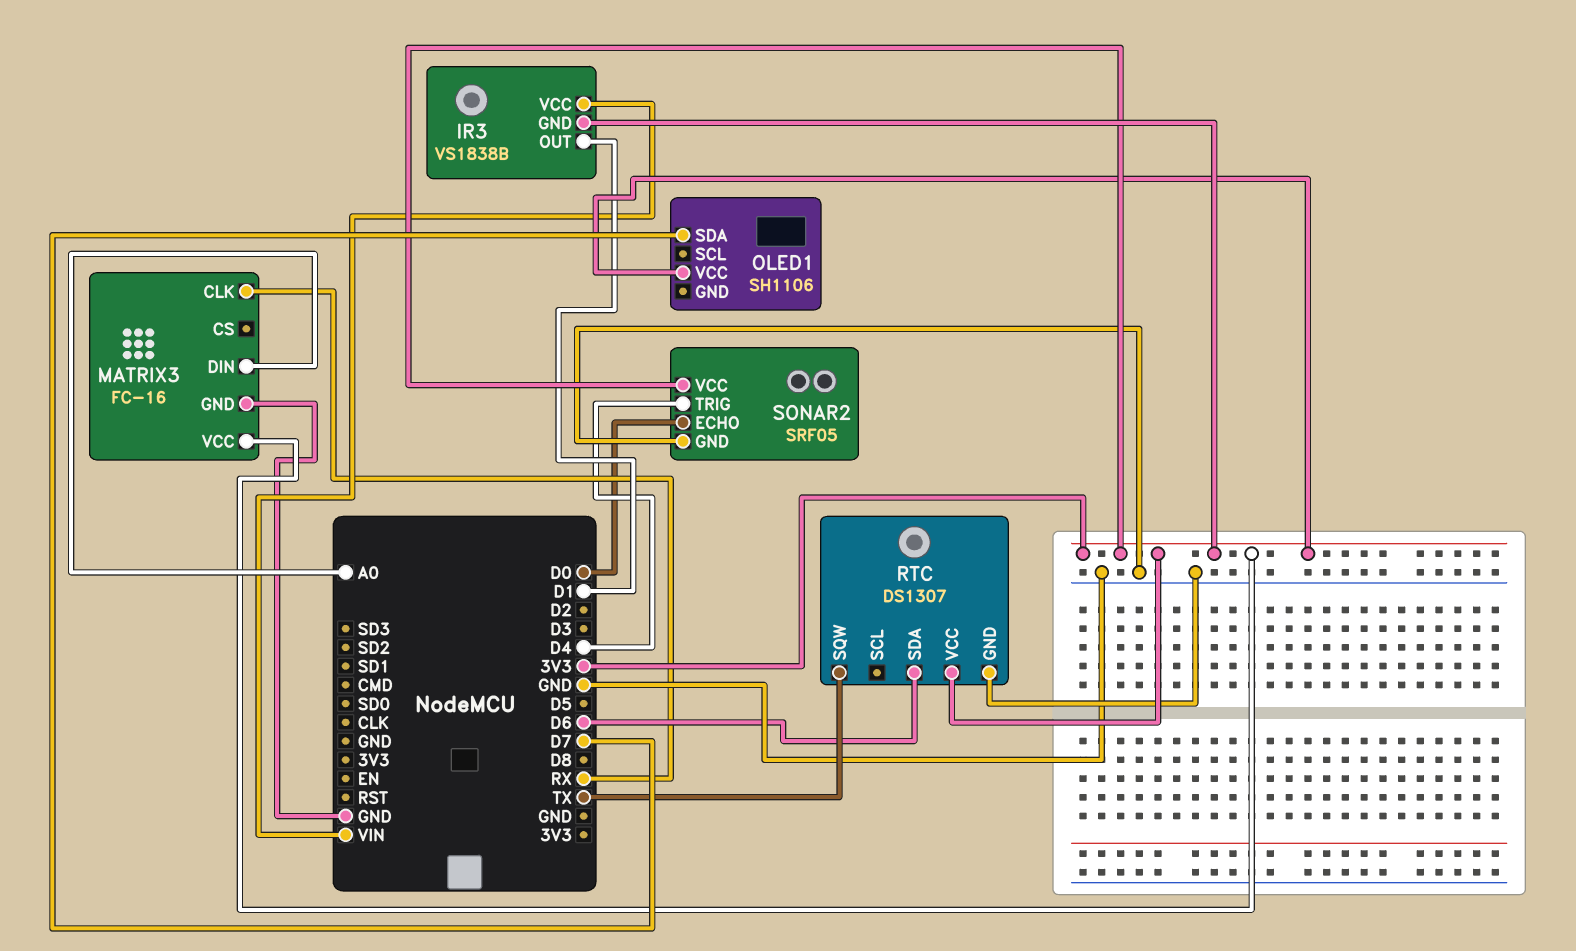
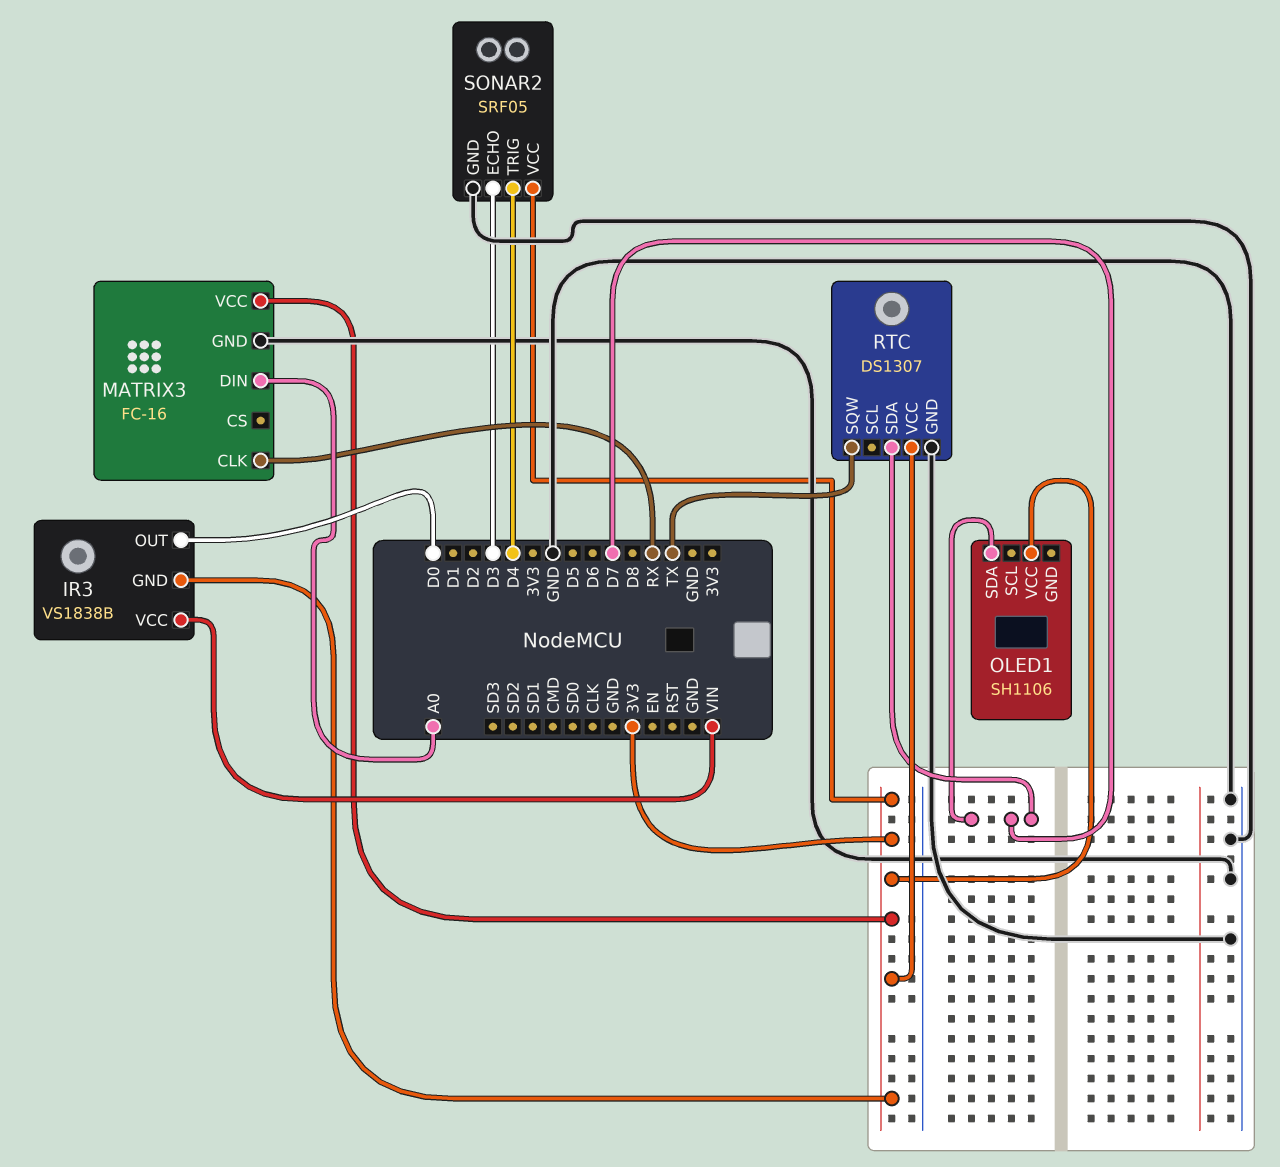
IR3 pin OUT: D1 -> D0
RTC pin SDA: D6 -> D7
SONAR2 pin ECHO: D0 -> D3

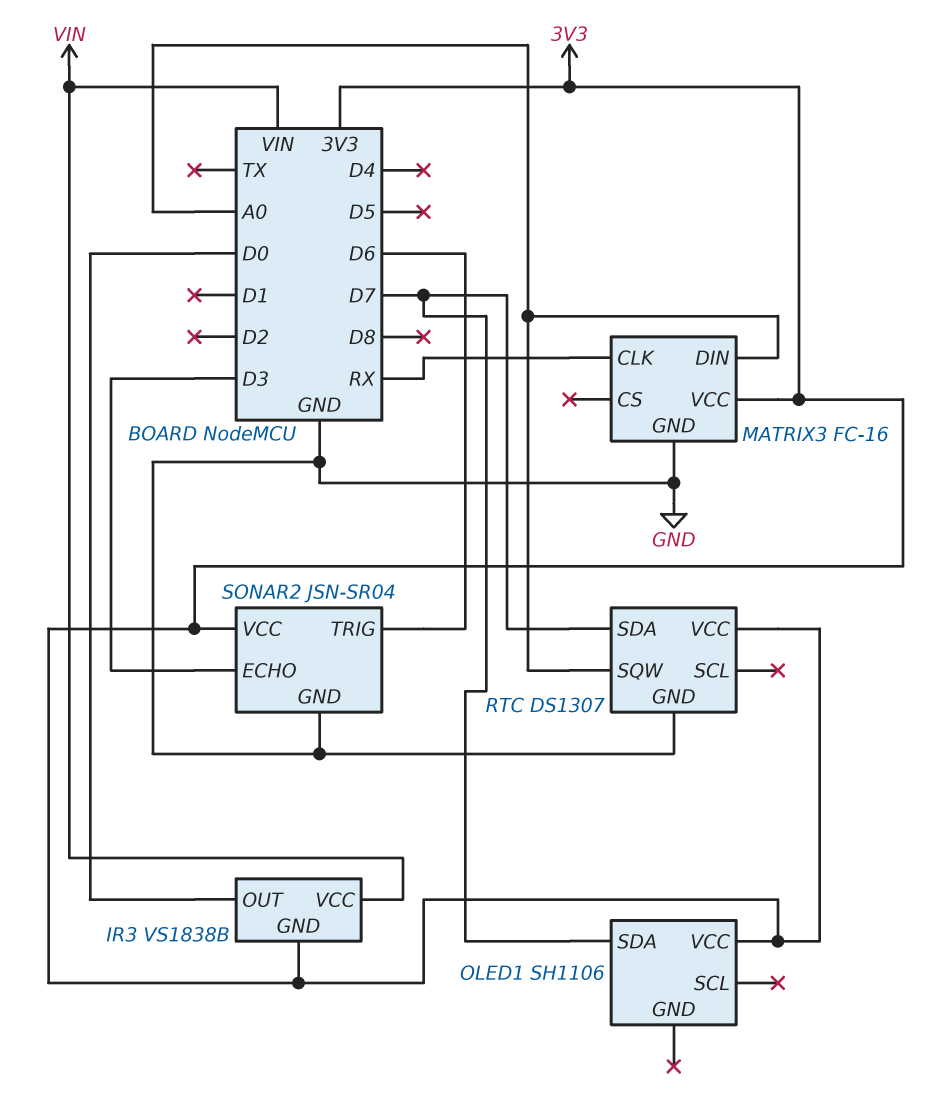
RTC pin SQW: TX -> A0
SONAR2: SRF05 -> JSN-SR04
SONAR2 pin TRIG: D4 -> D6

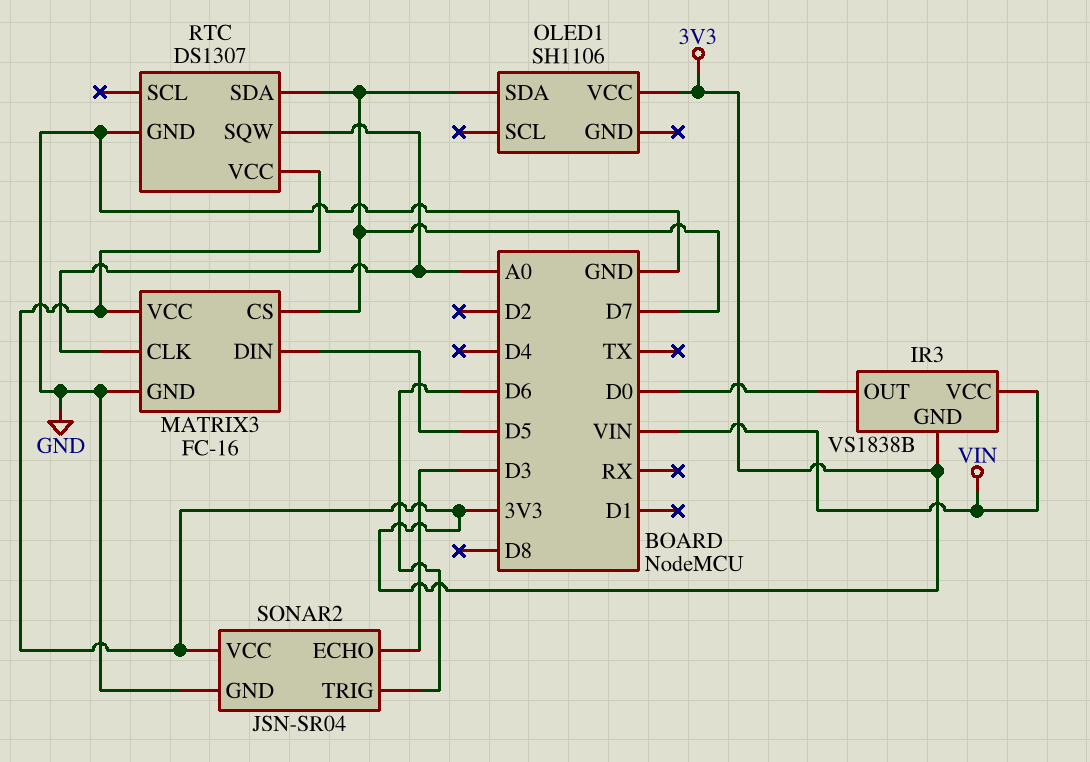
MATRIX3 pin CLK: RX -> A0
MATRIX3 pin CS: none -> D7
MATRIX3 pin DIN: A0 -> D5

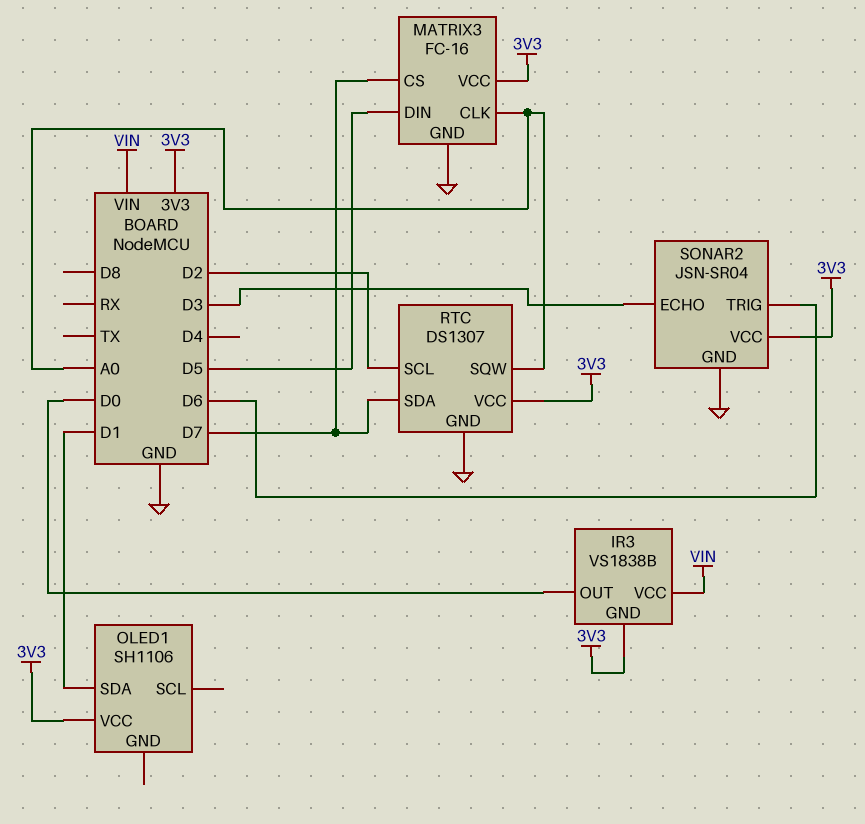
OLED1 pin SDA: D7 -> D1
RTC pin SCL: none -> D2

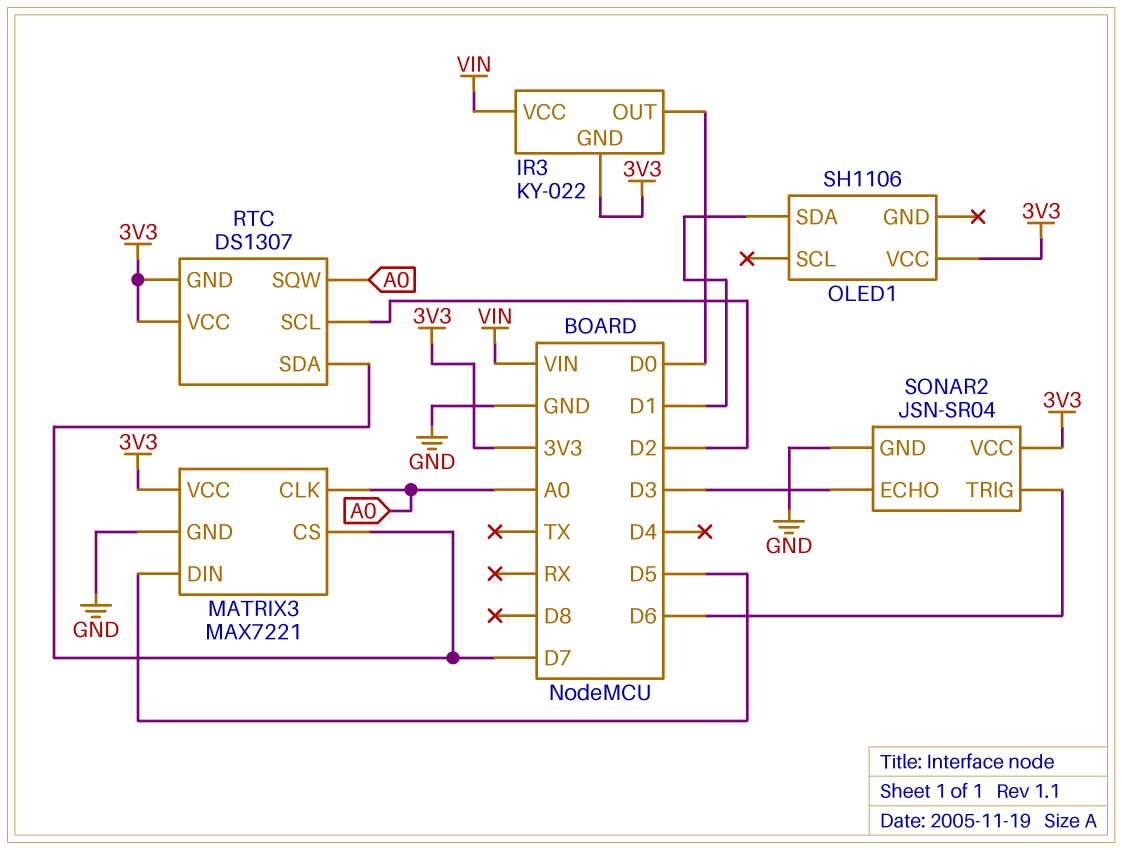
IR3: VS1838B -> KY-022
MATRIX3: FC-16 -> MAX7221
RTC pin GND: GND -> 3V3

